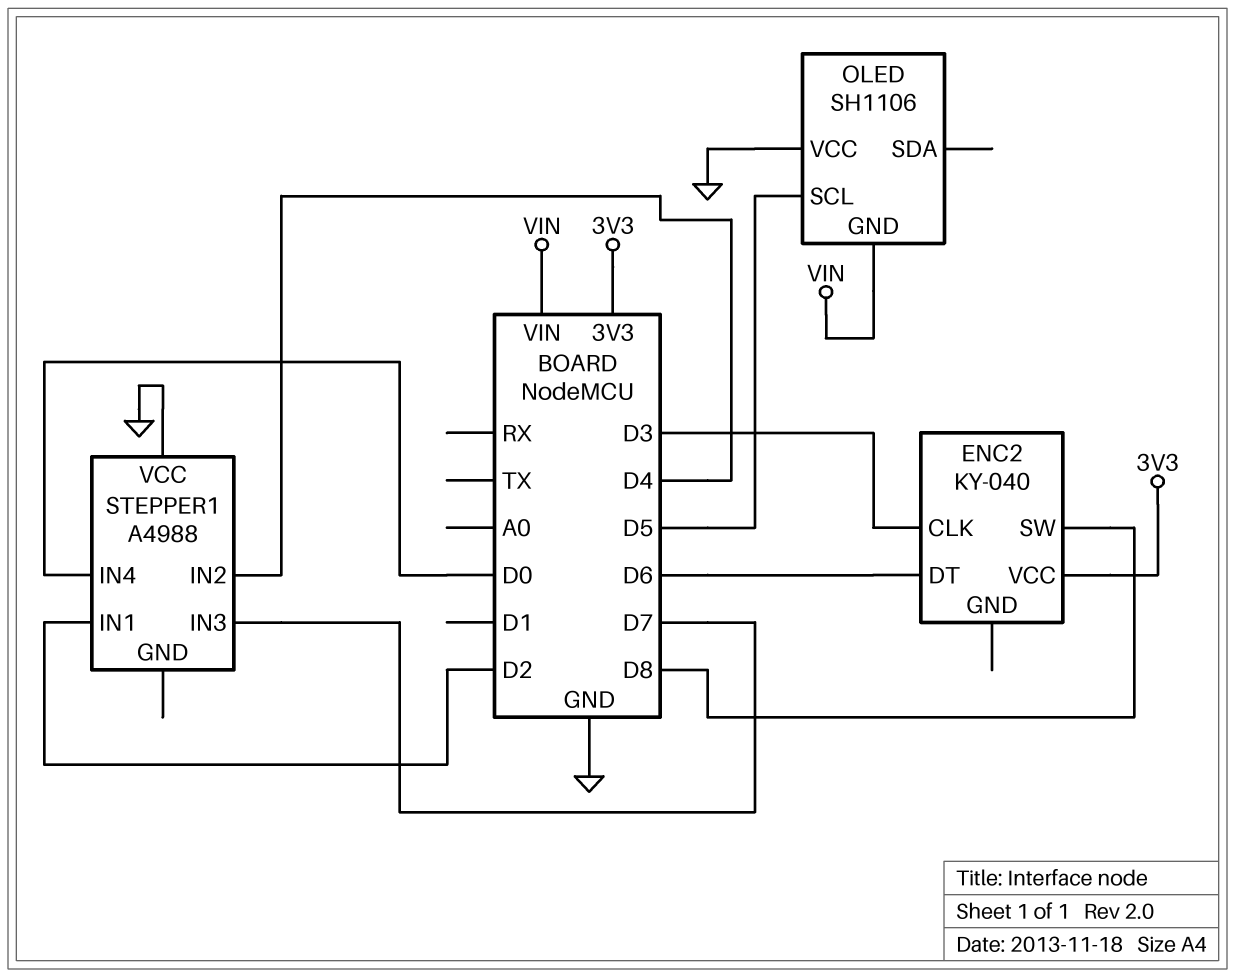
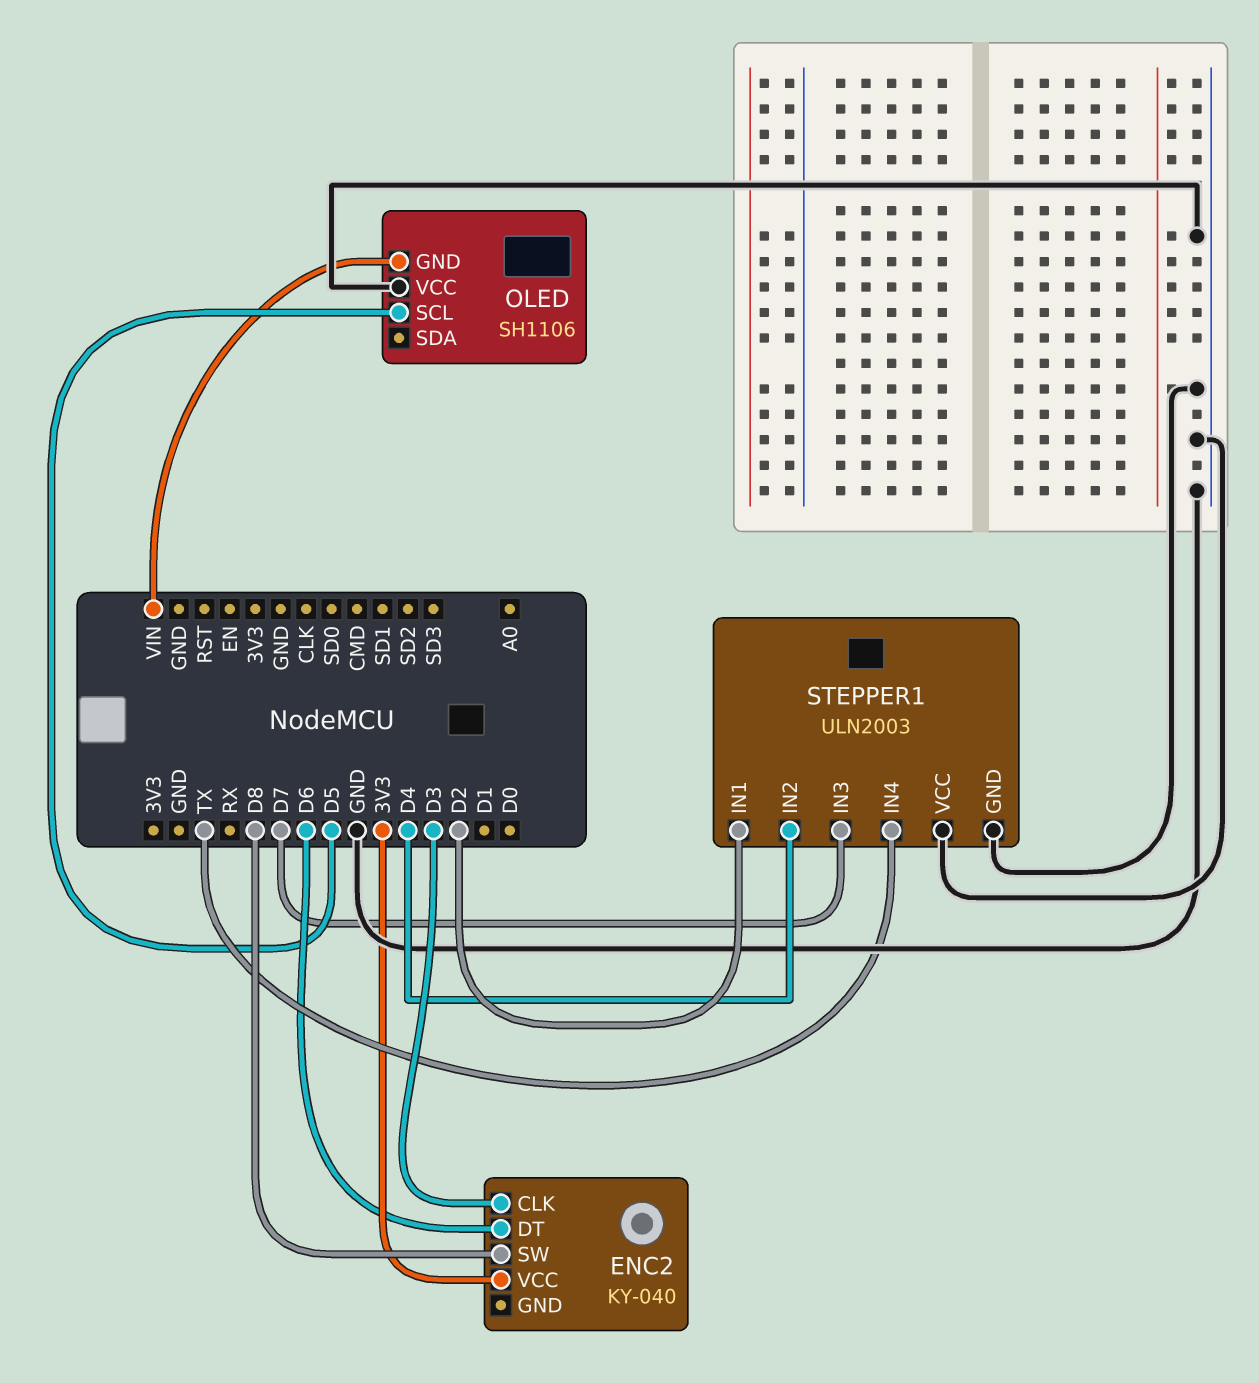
STEPPER1: A4988 -> ULN2003
STEPPER1 pin GND: none -> GND
STEPPER1 pin IN4: D0 -> TX

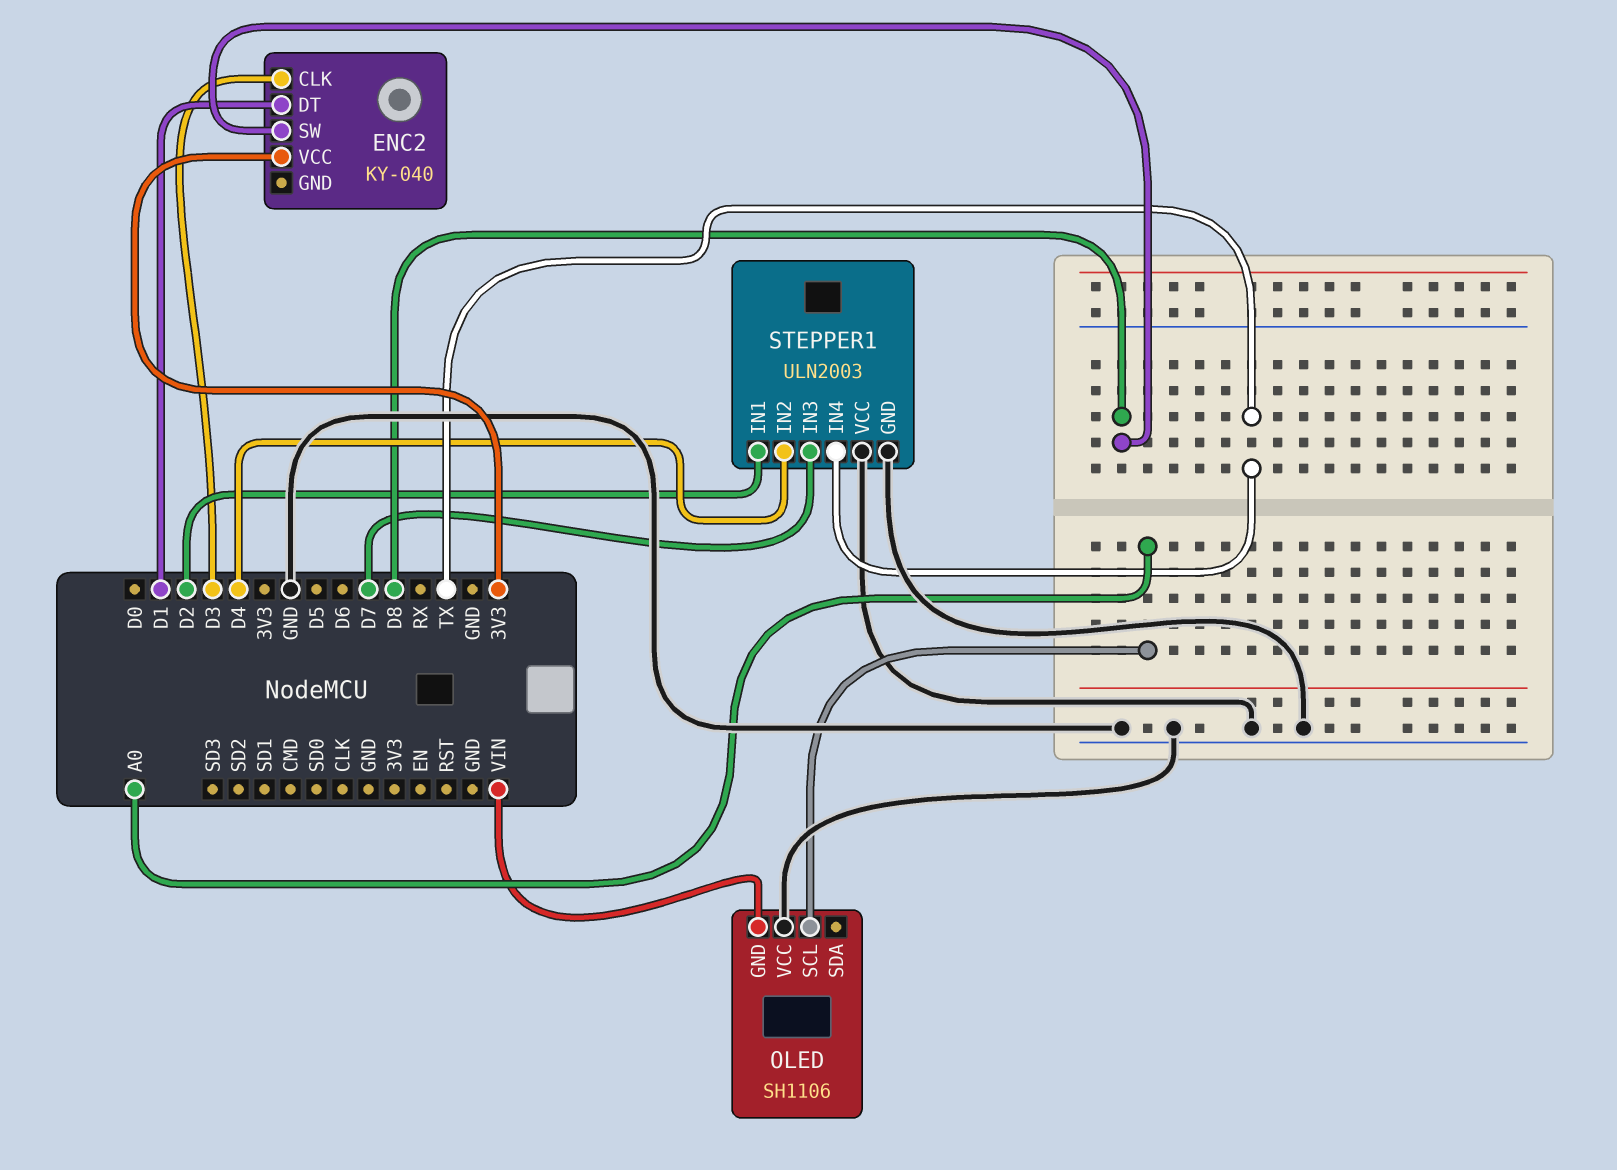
ENC2 pin DT: D6 -> D1
OLED pin SCL: D5 -> A0

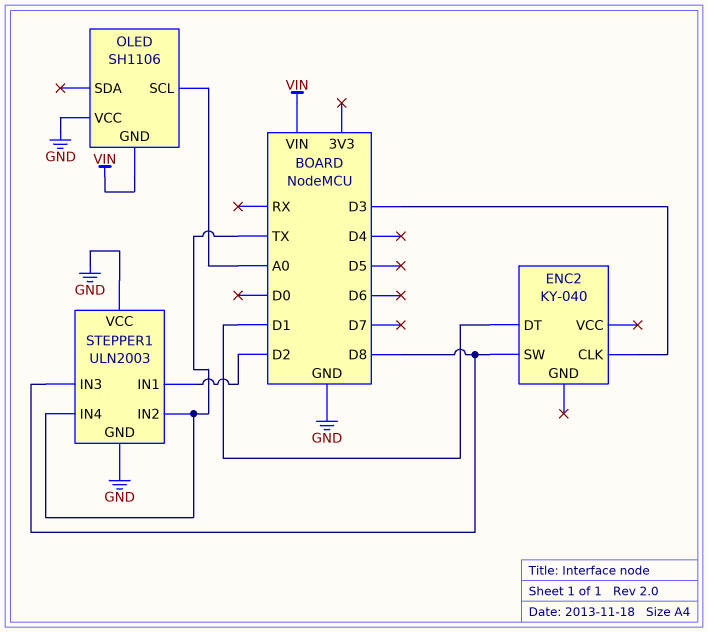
ENC2 pin VCC: 3V3 -> none
STEPPER1 pin IN2: D4 -> TX
STEPPER1 pin IN3: D7 -> D8

